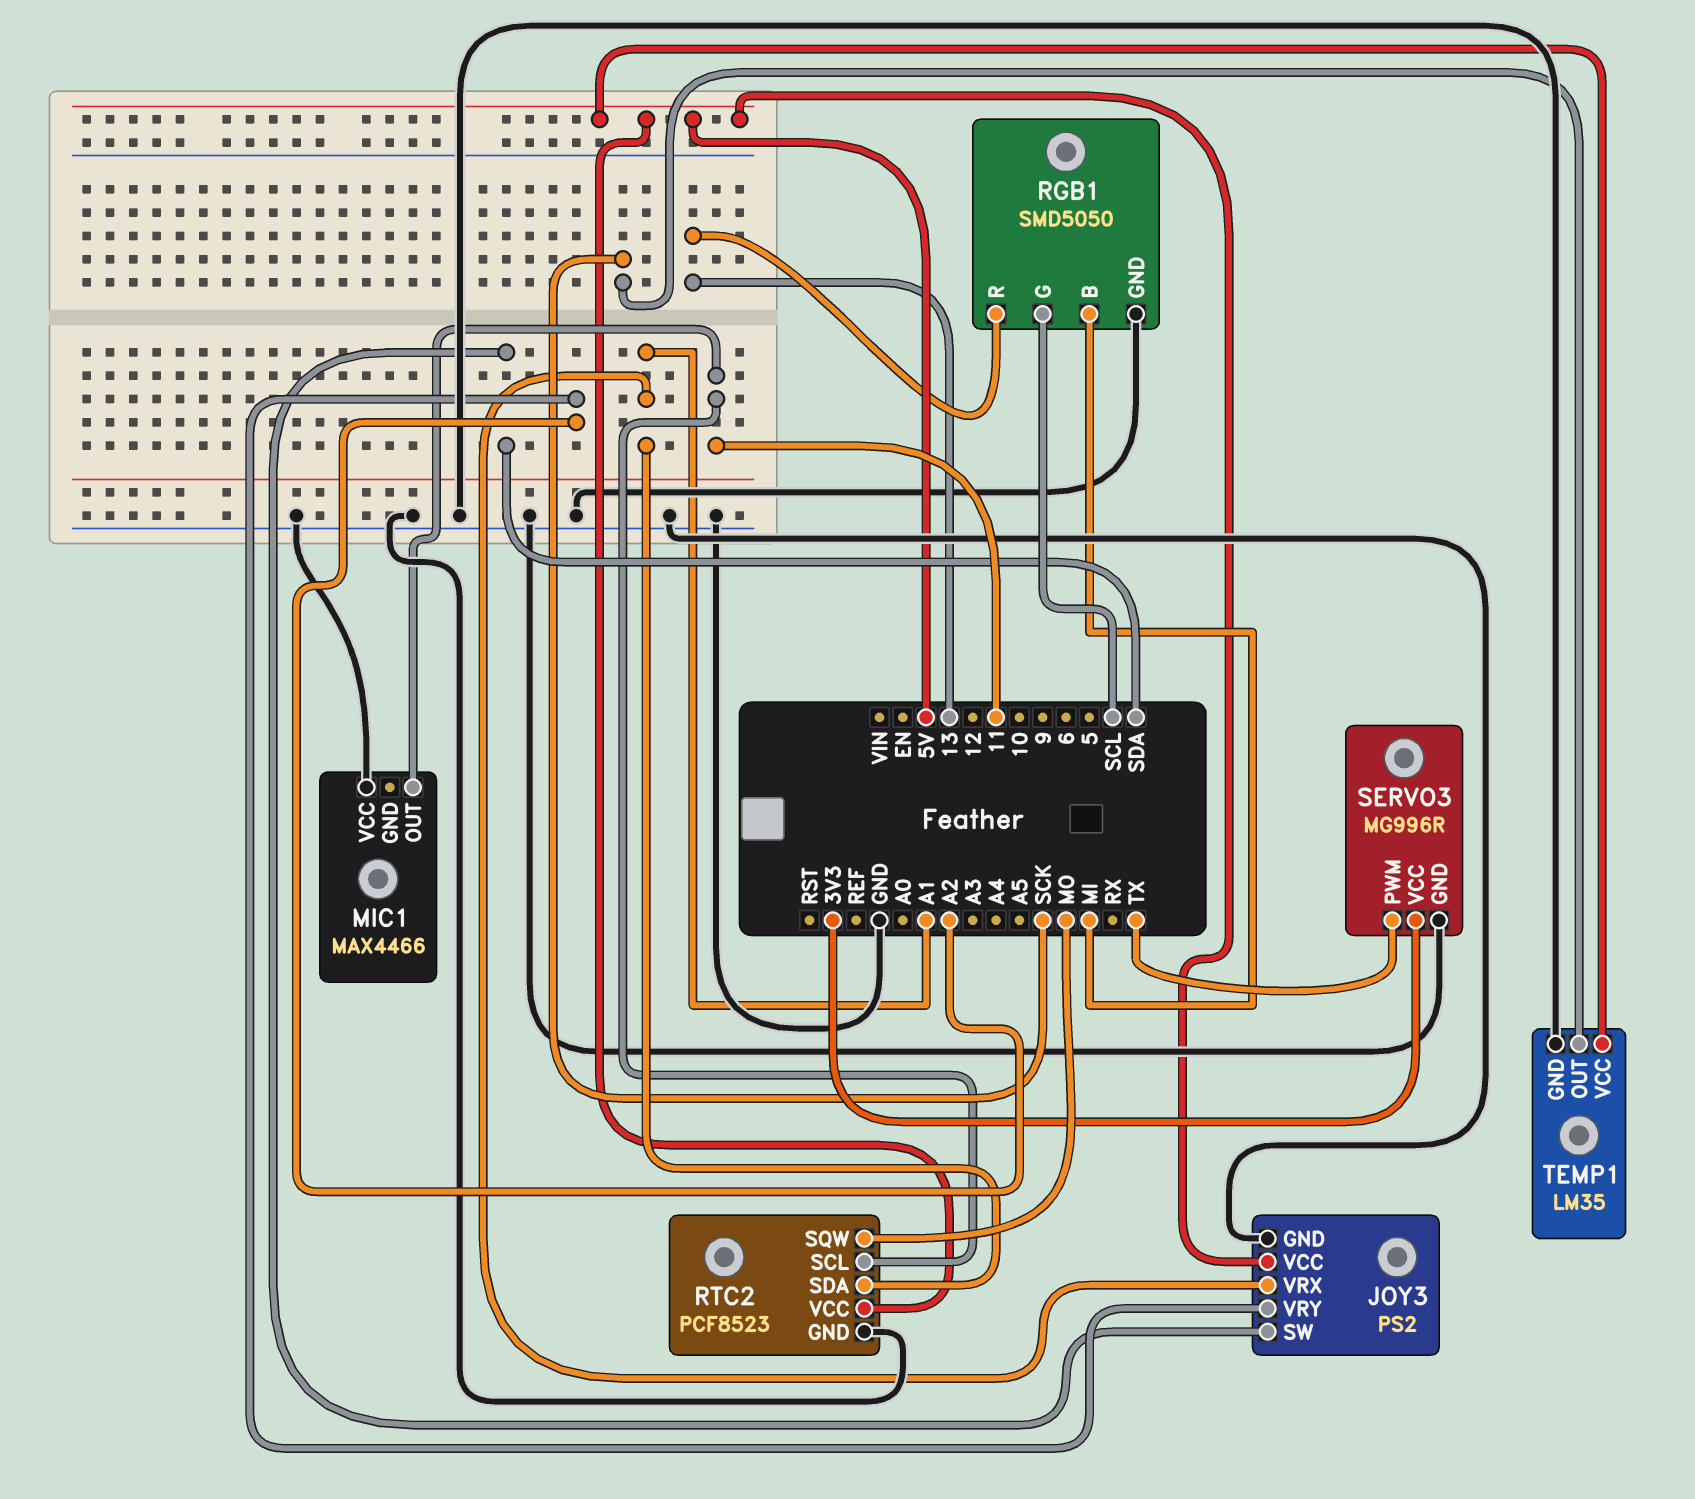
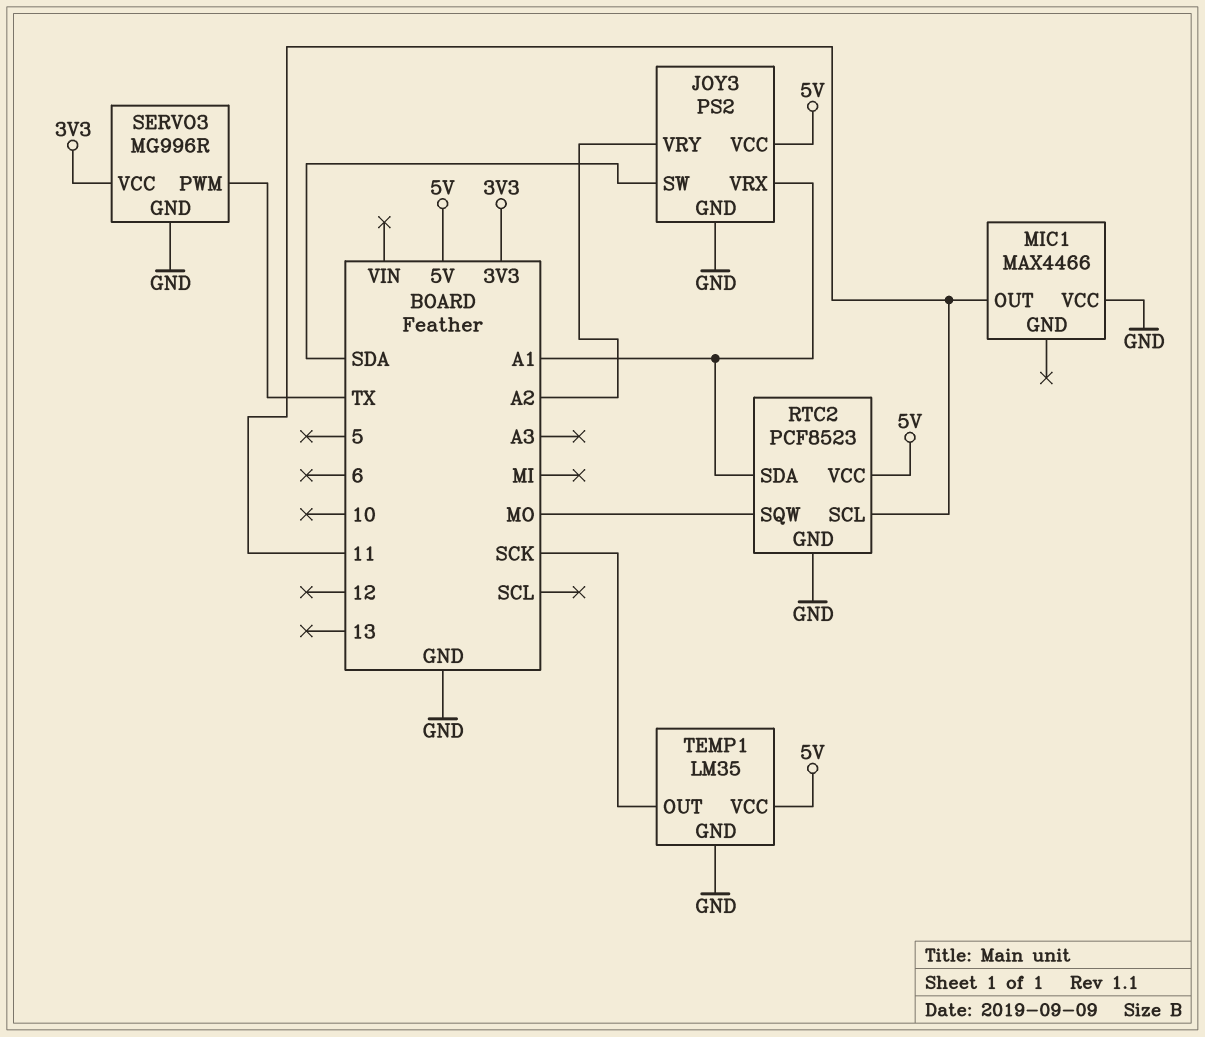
RGB1: SMD5050 -> none
RGB1 pin B: MI -> none
RGB1 pin G: SCL -> none
RGB1 pin GND: GND -> none
RGB1 pin R: 13 -> none

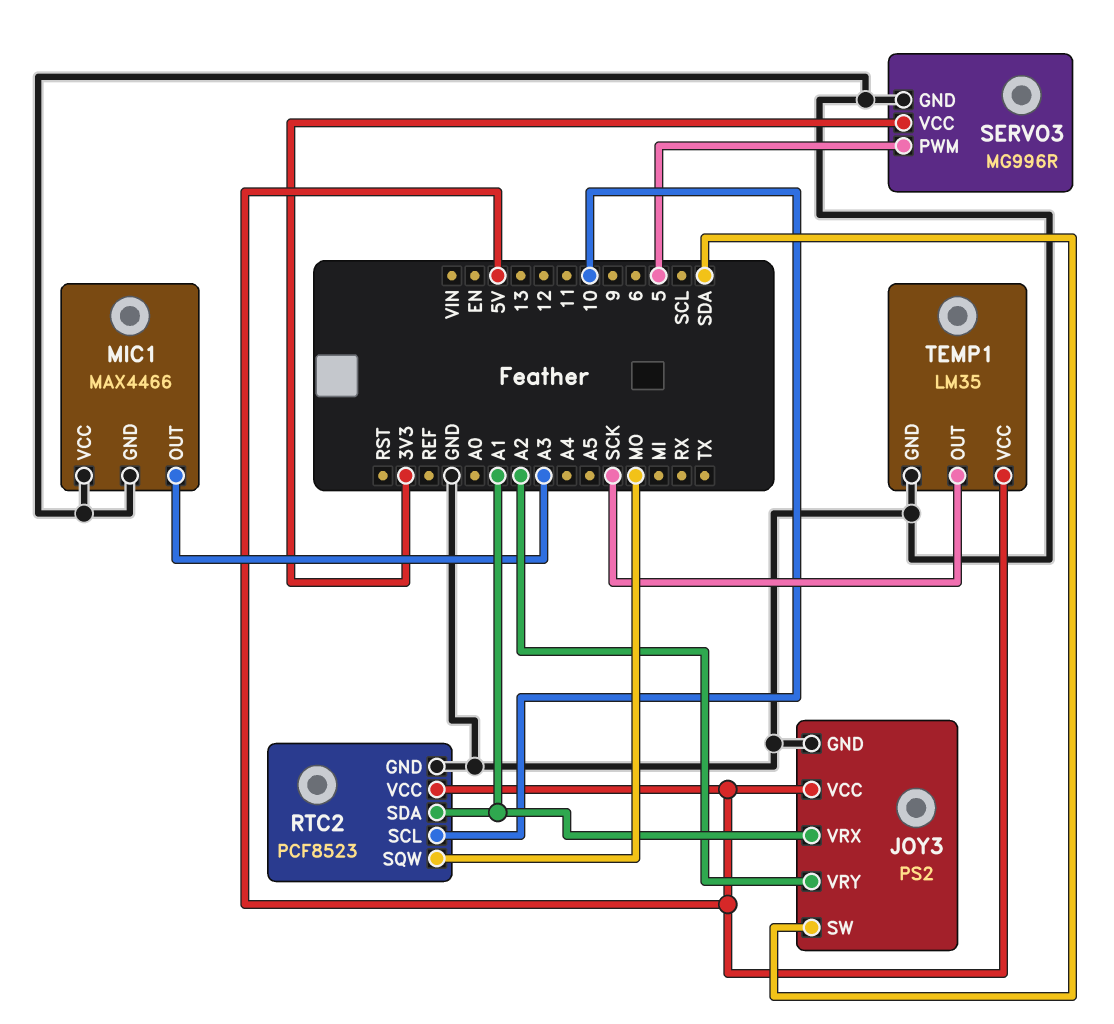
MIC1 pin GND: none -> GND
MIC1 pin OUT: 11 -> A3
RTC2 pin SCL: 11 -> 10
SERVO3 pin PWM: TX -> 5

